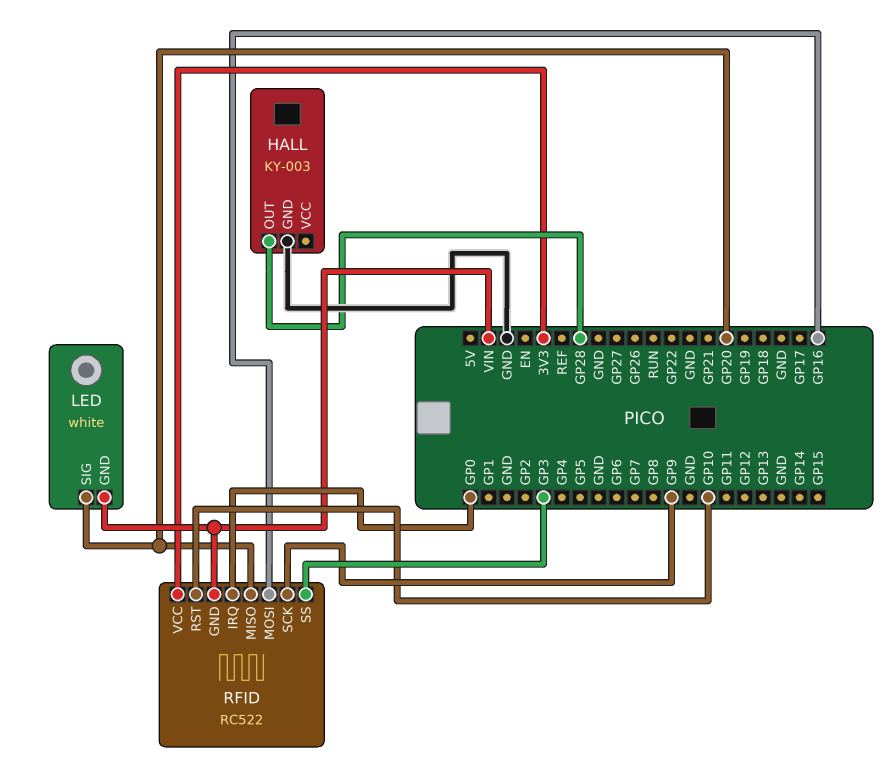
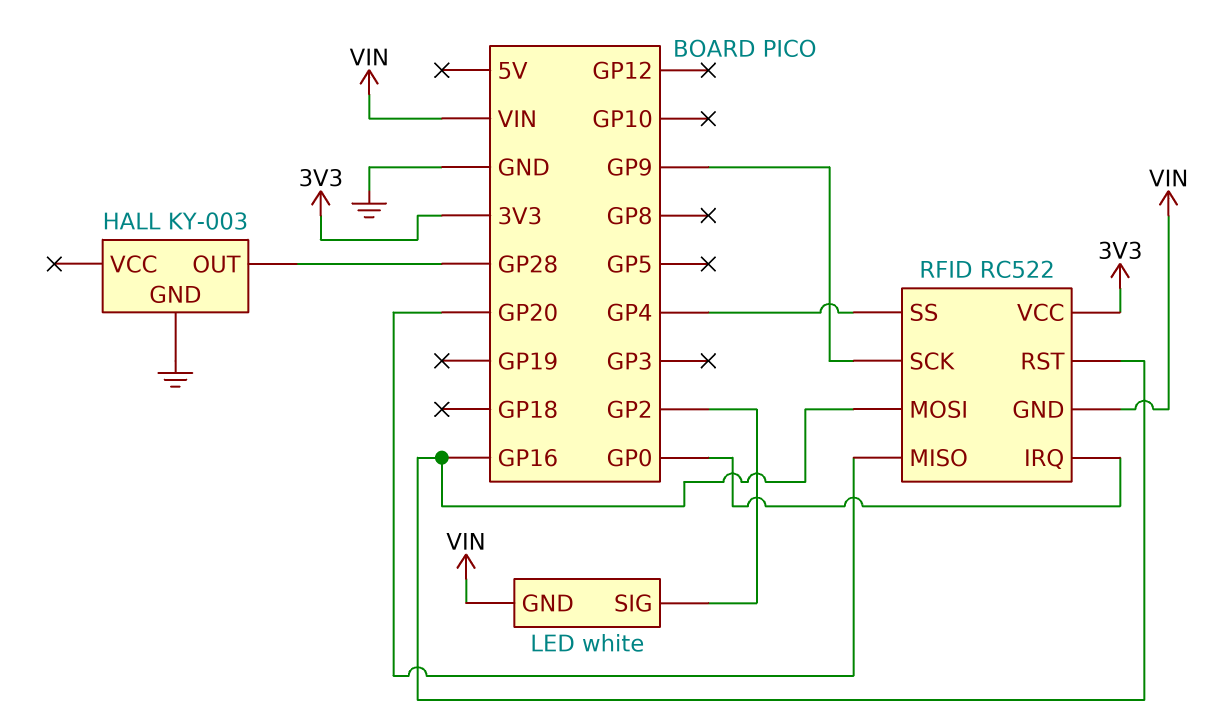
LED pin SIG: GP20 -> GP2
RFID pin RST: GP10 -> GP16
RFID pin SS: GP3 -> GP4

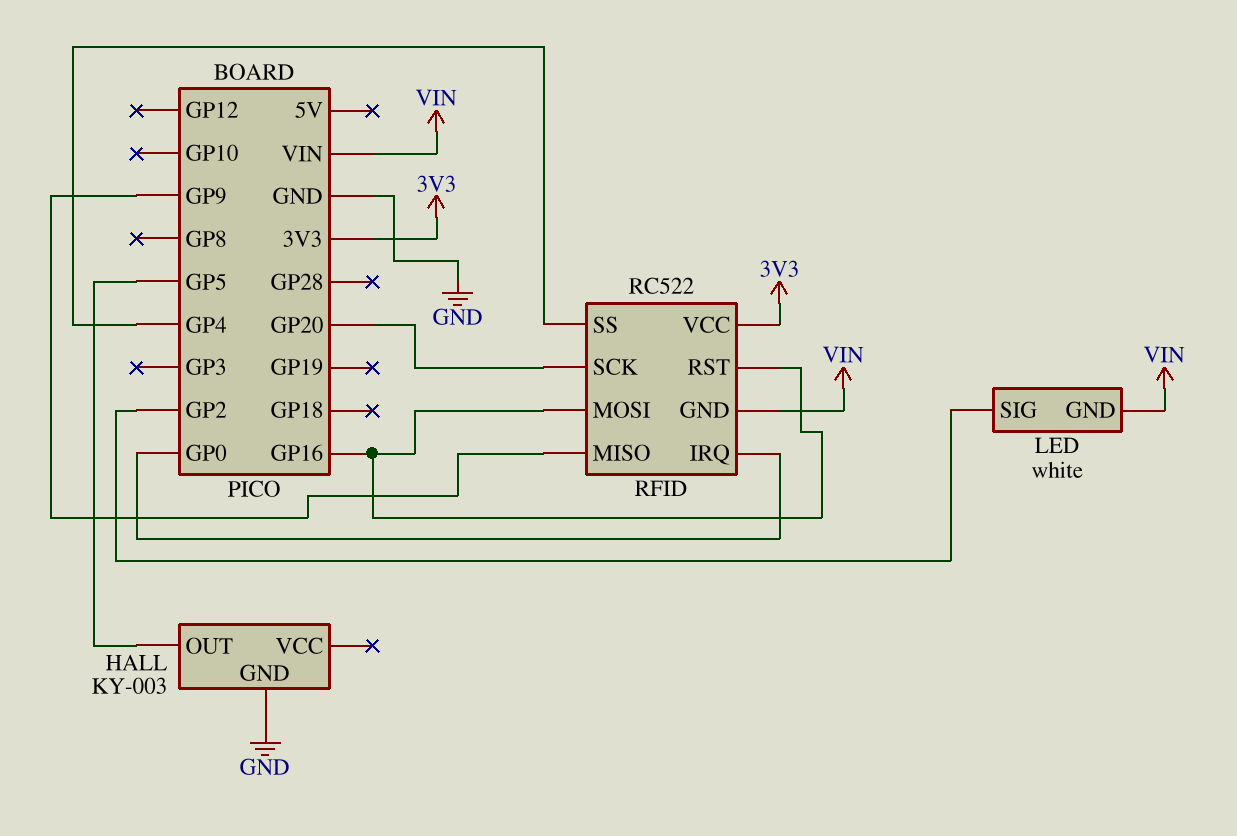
HALL pin OUT: GP28 -> GP5
RFID pin MISO: GP20 -> GP9
RFID pin SCK: GP9 -> GP20

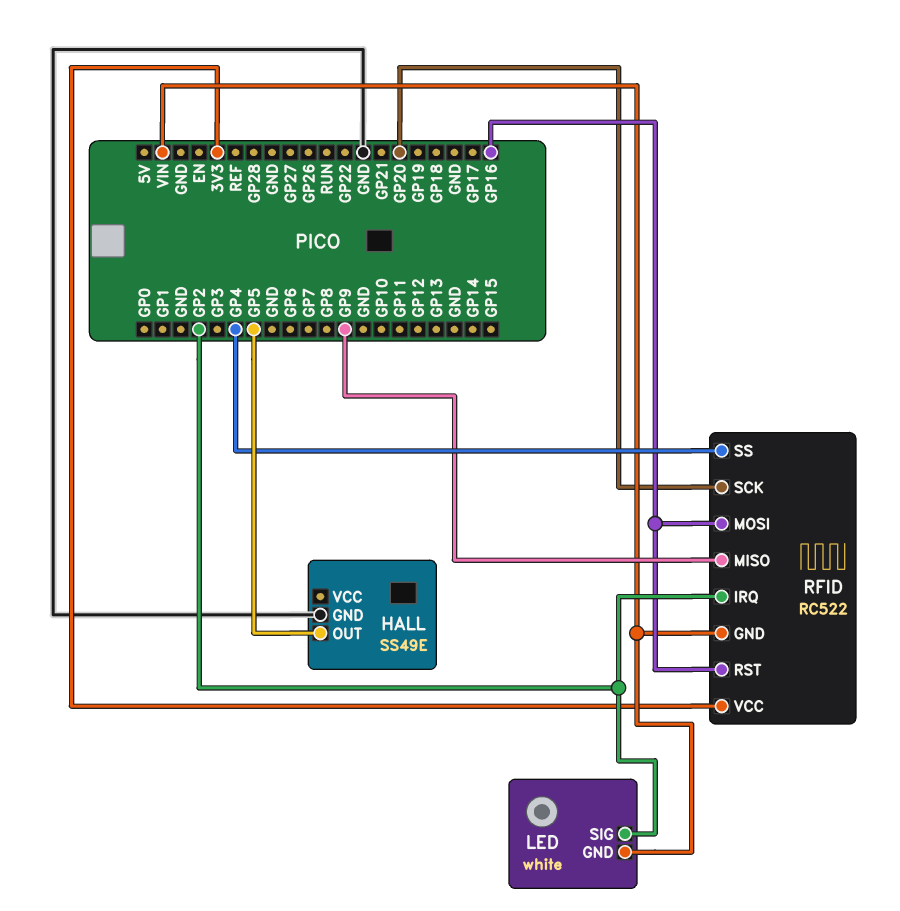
HALL: KY-003 -> SS49E
RFID pin IRQ: GP0 -> GP2

